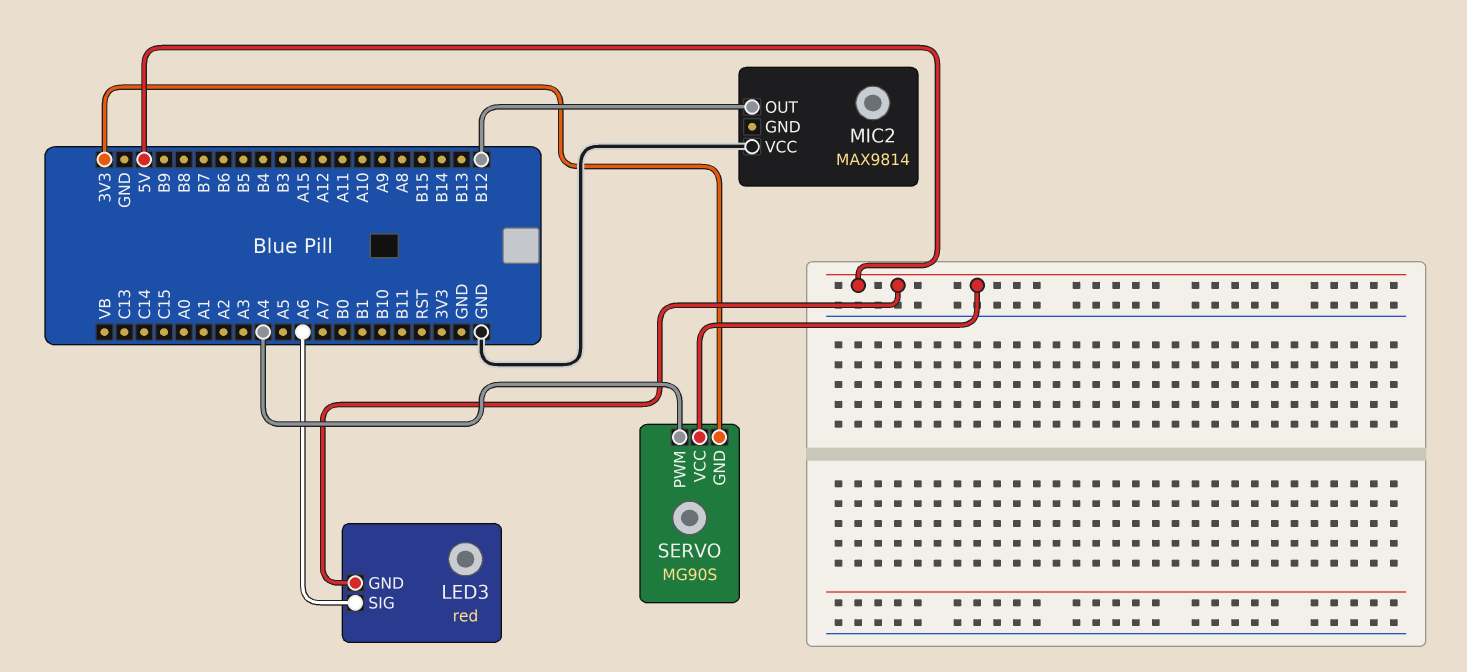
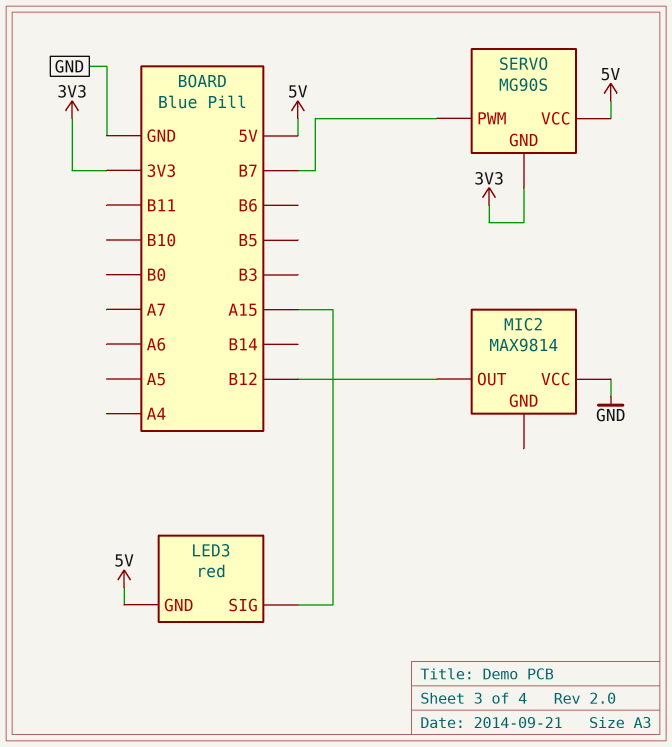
LED3 pin SIG: A6 -> A15
SERVO pin PWM: A4 -> B7

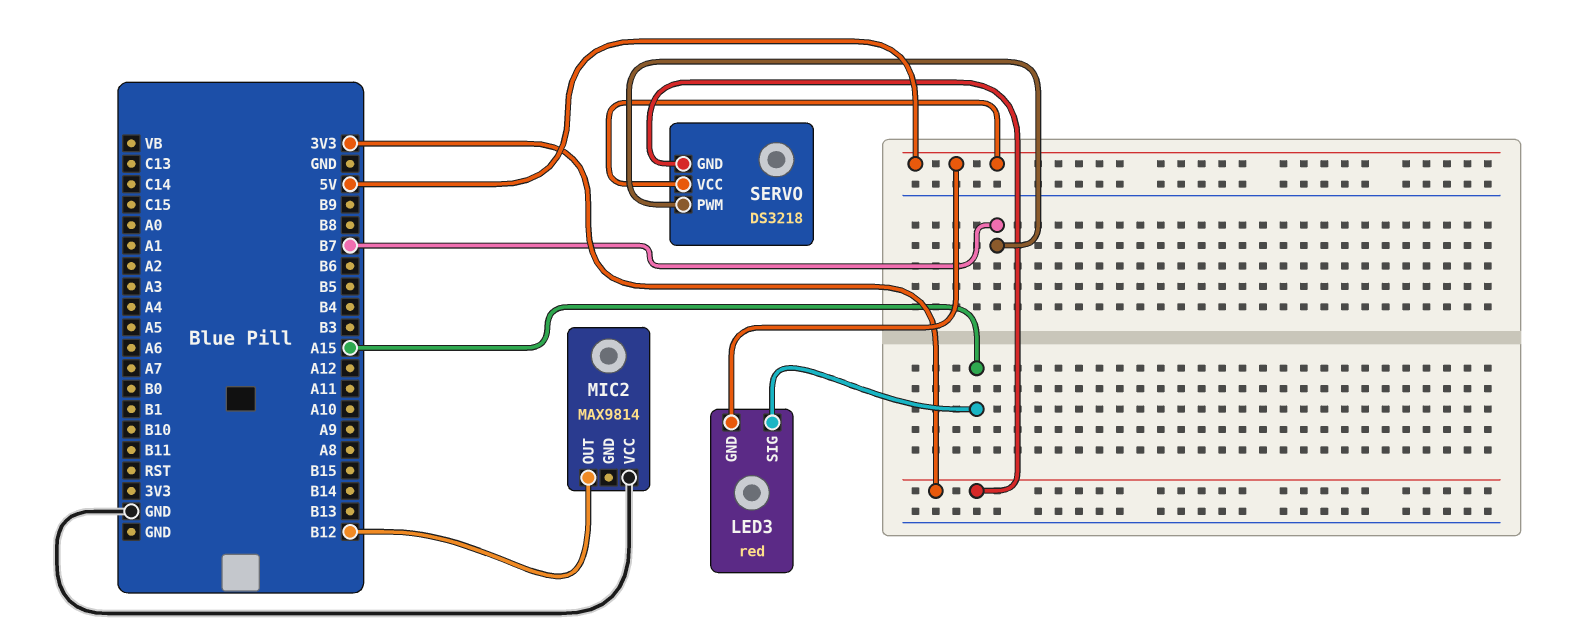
SERVO: MG90S -> DS3218

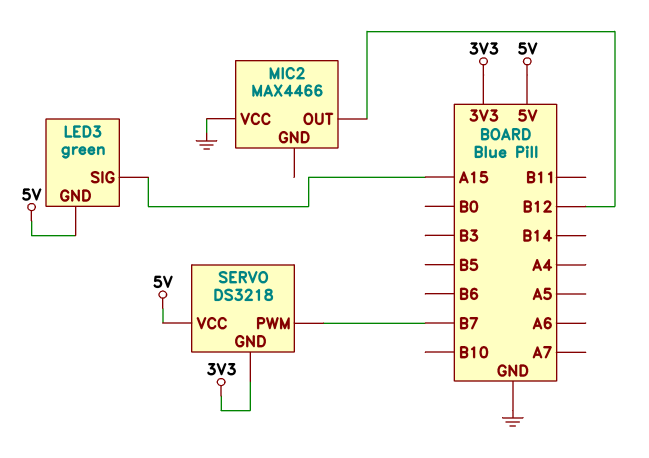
LED3: red -> green
MIC2: MAX9814 -> MAX4466

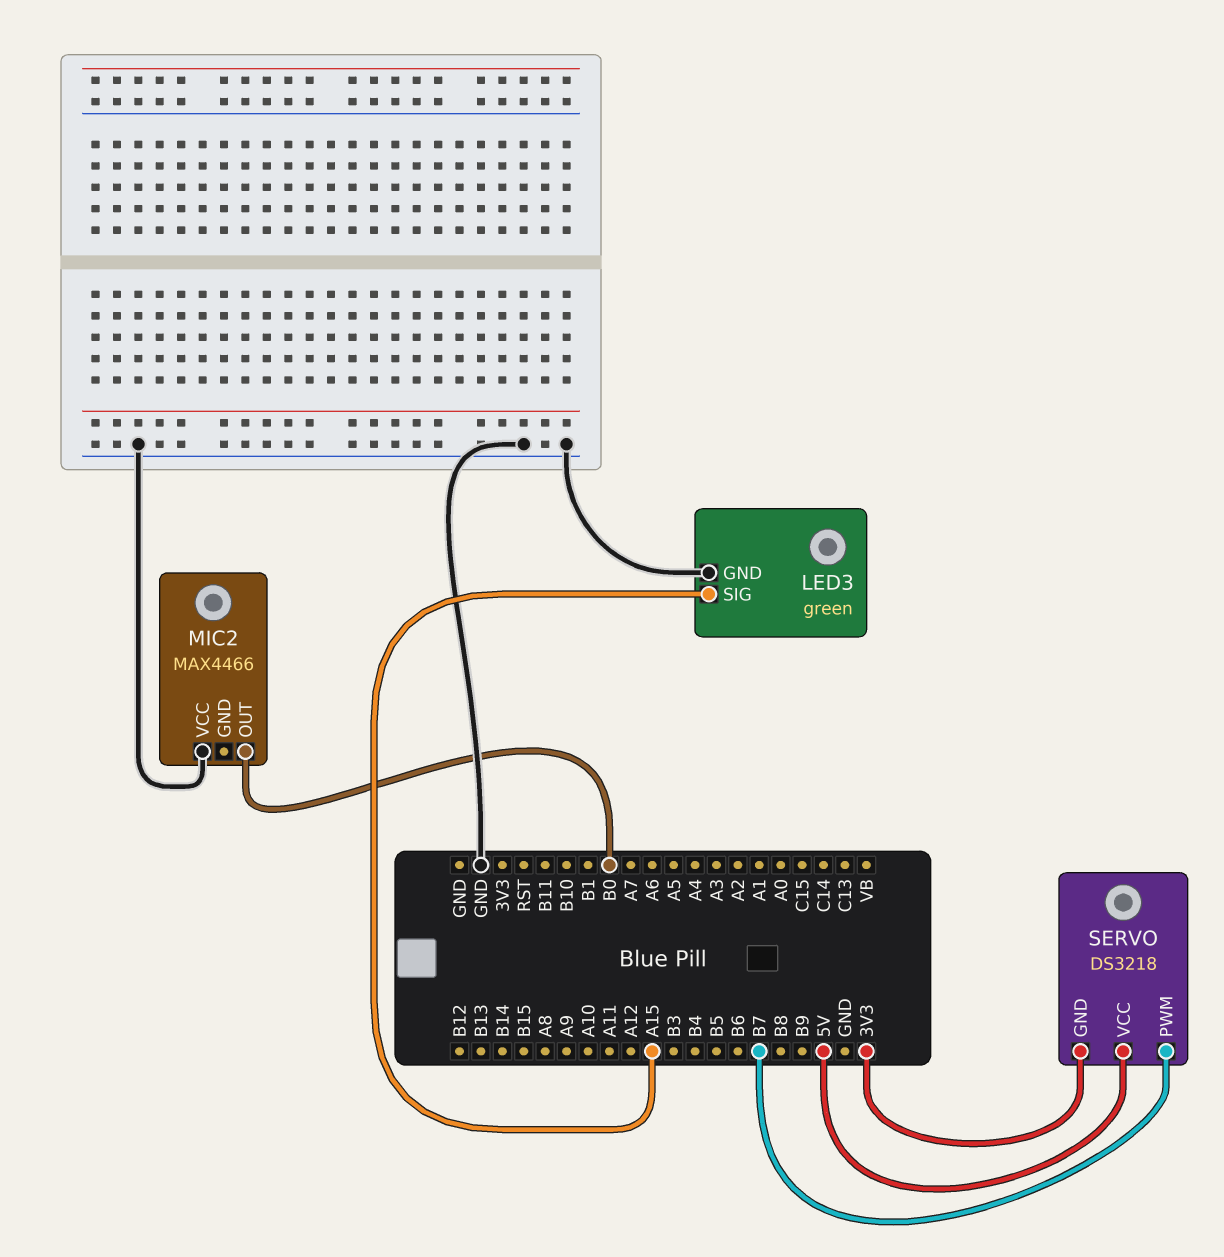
LED3 pin GND: 5V -> GND
MIC2 pin OUT: B12 -> B0

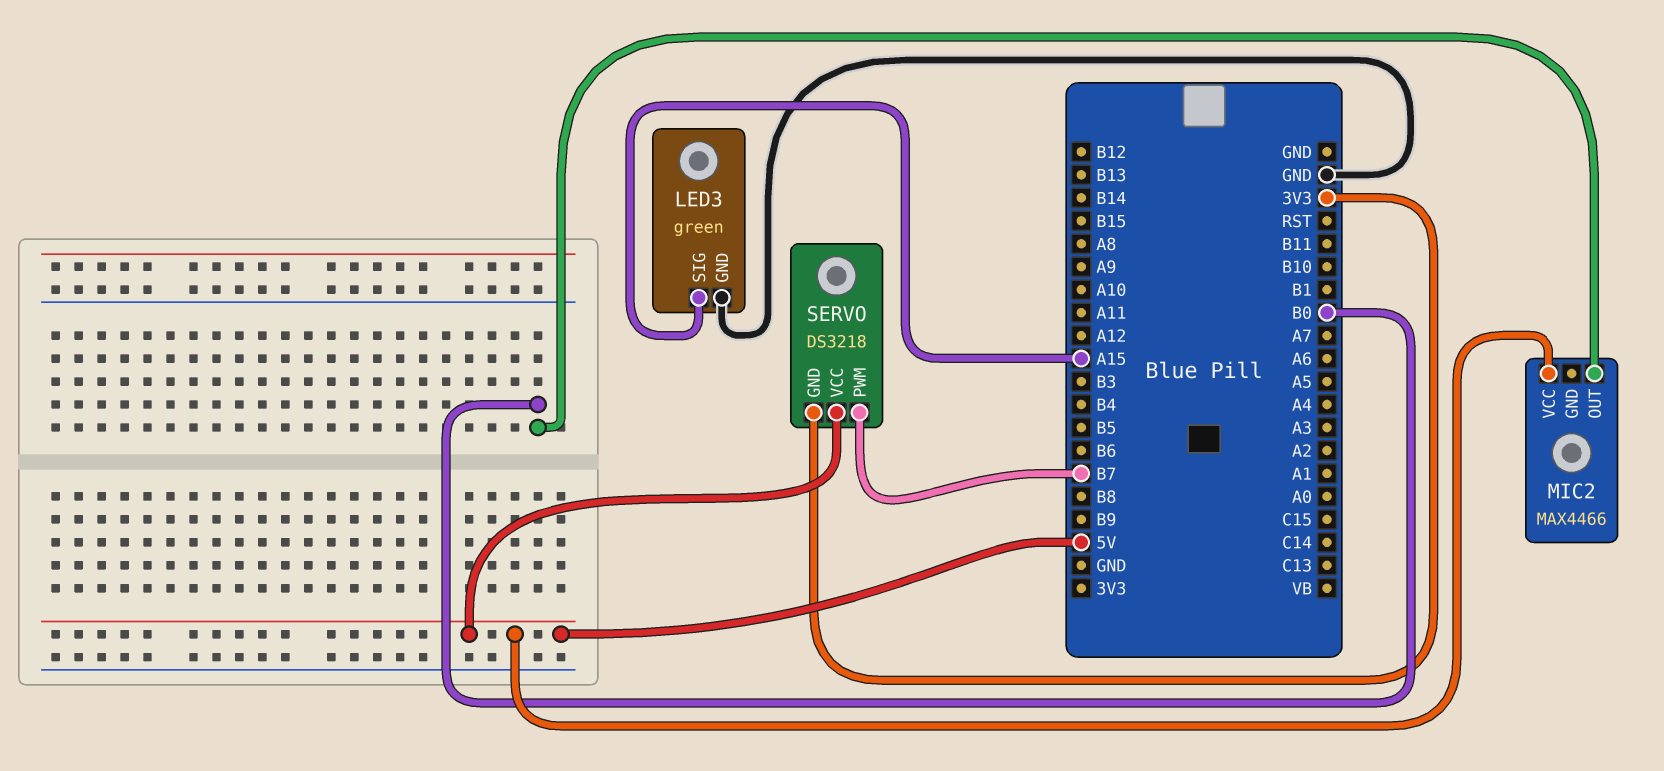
MIC2 pin VCC: GND -> 5V

